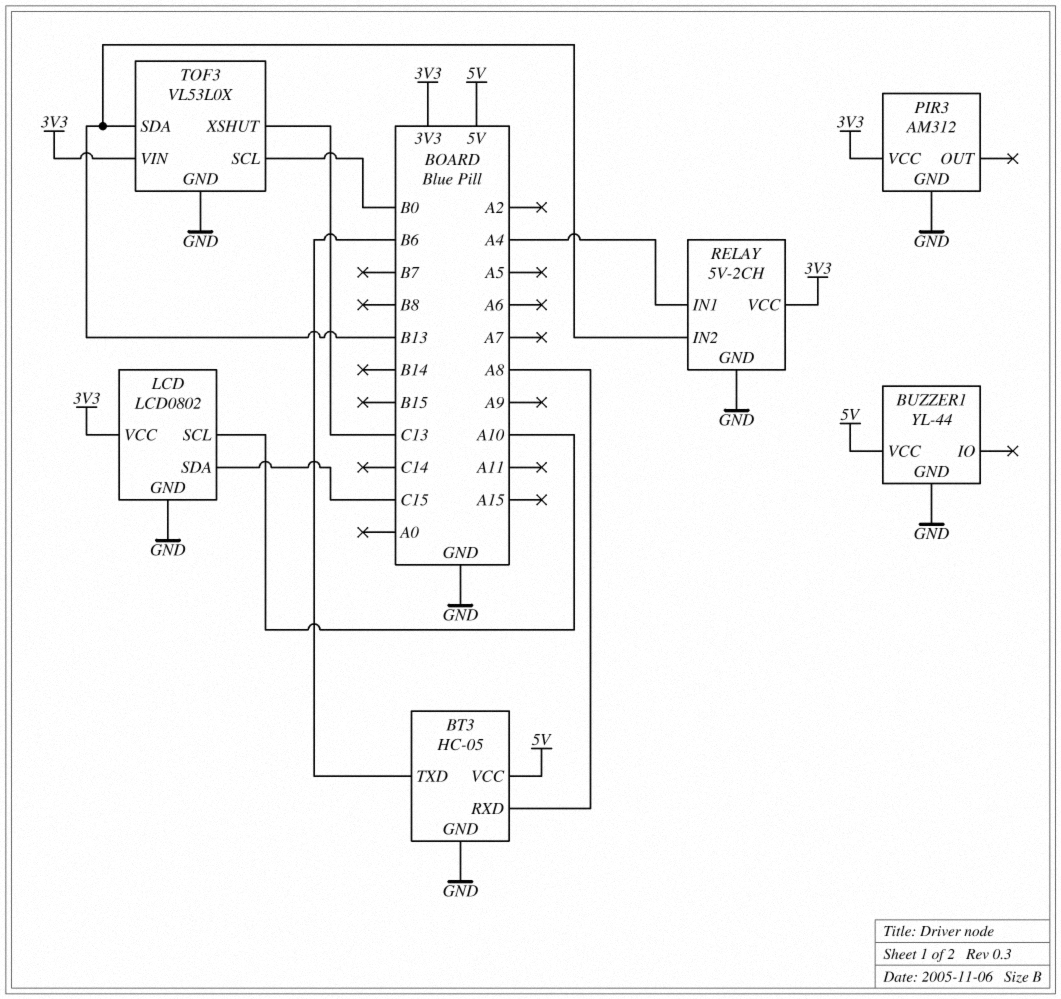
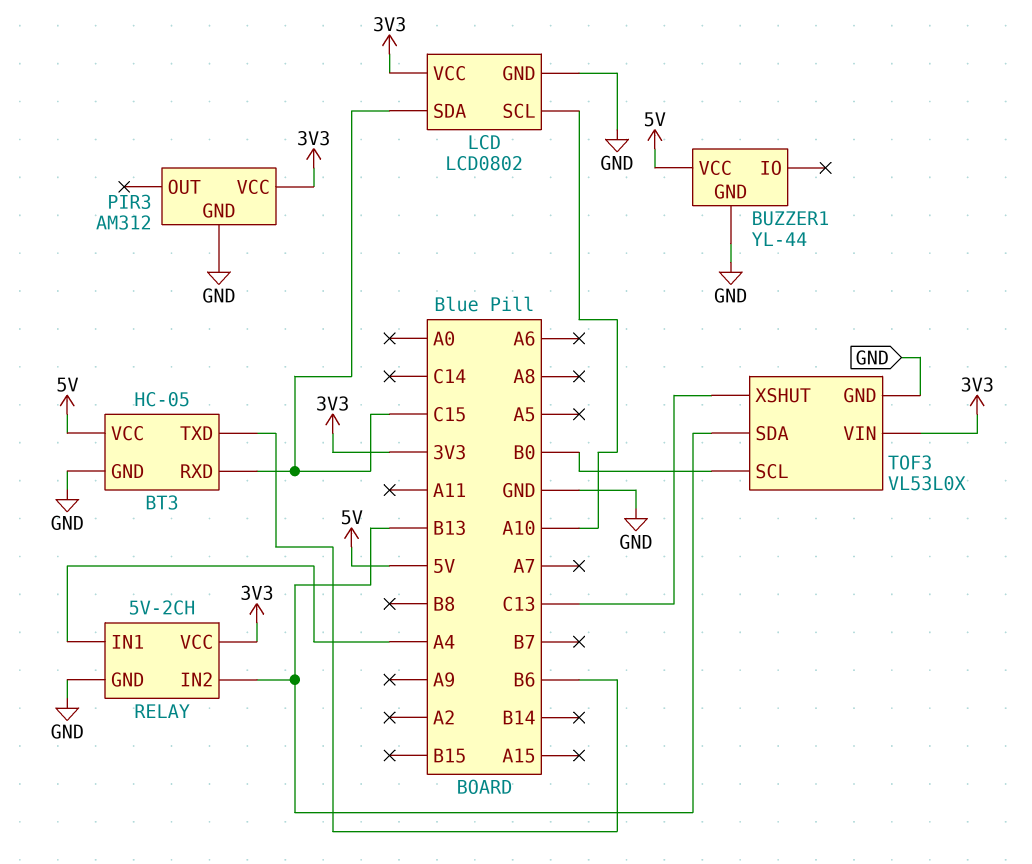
BT3 pin RXD: A8 -> C15

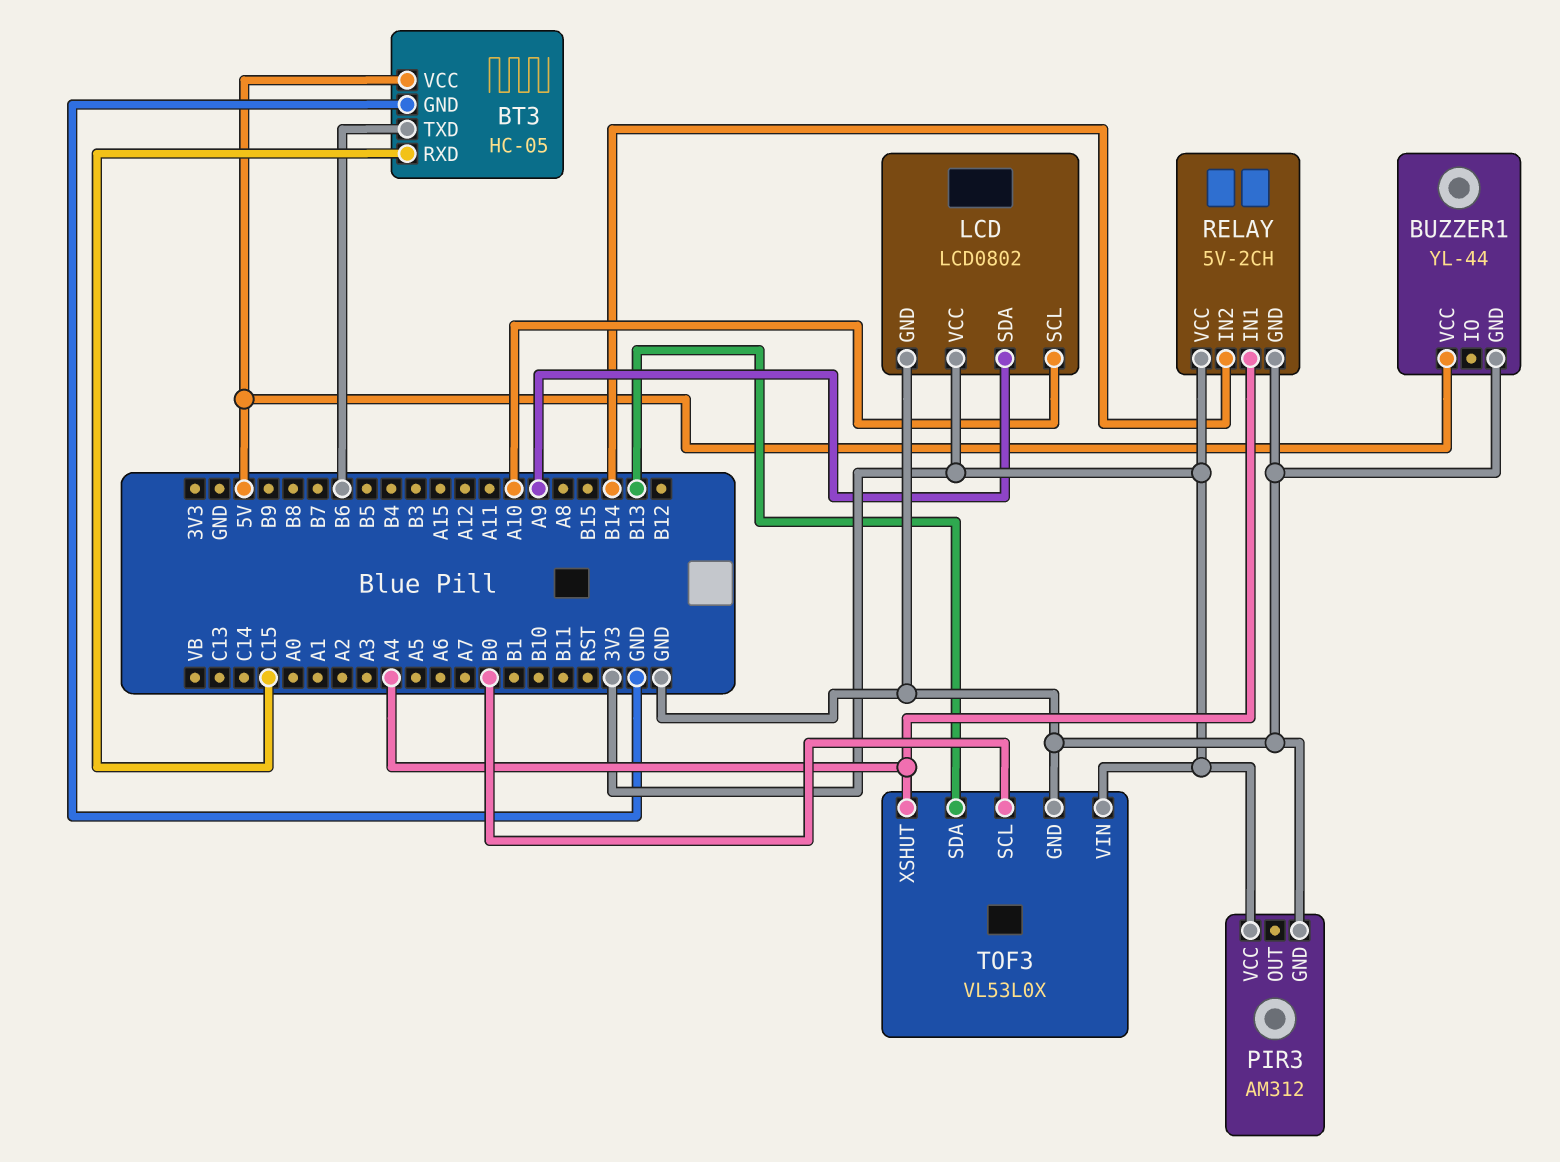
LCD pin SDA: C15 -> A9
RELAY pin IN2: B13 -> B14
TOF3 pin XSHUT: C13 -> A4

